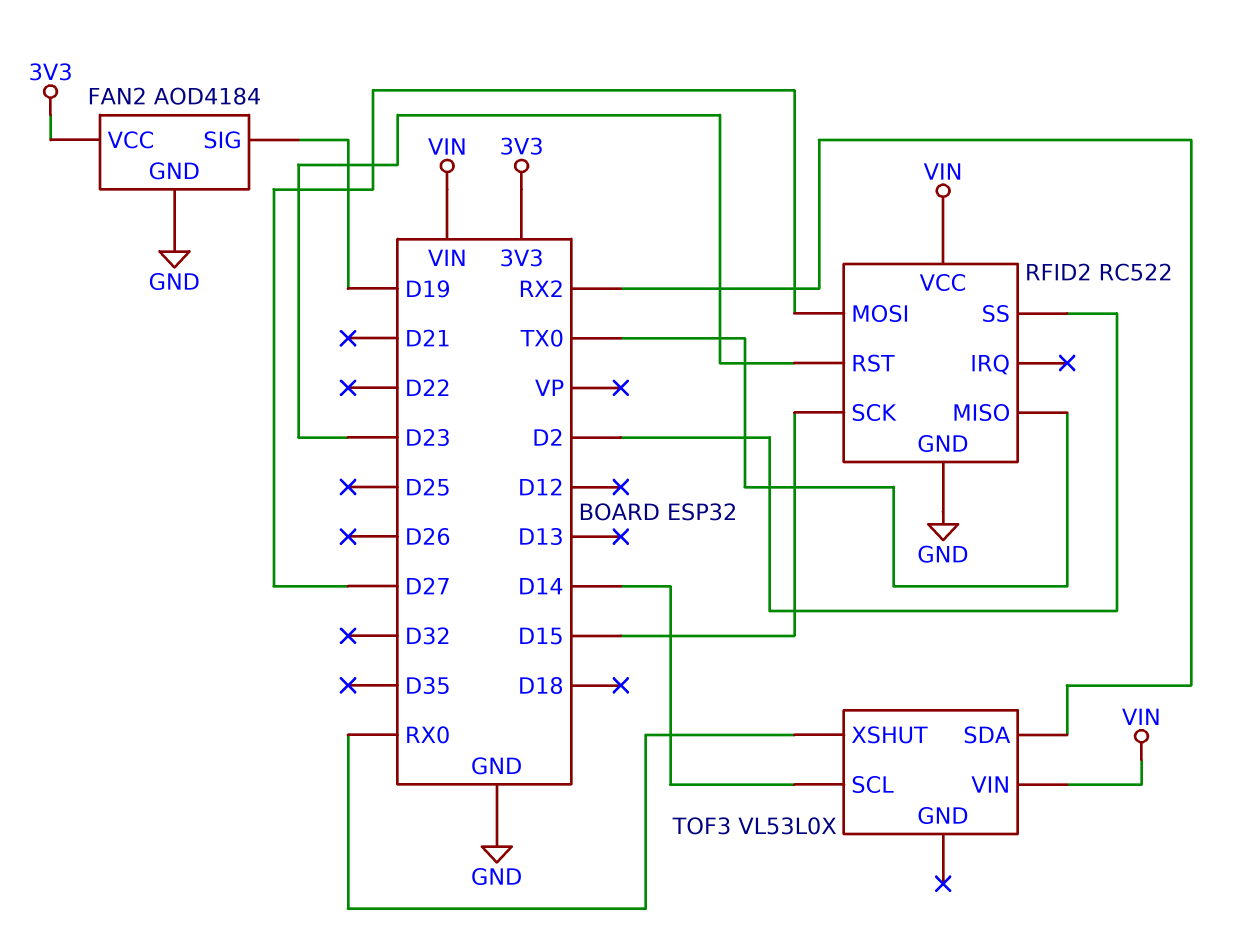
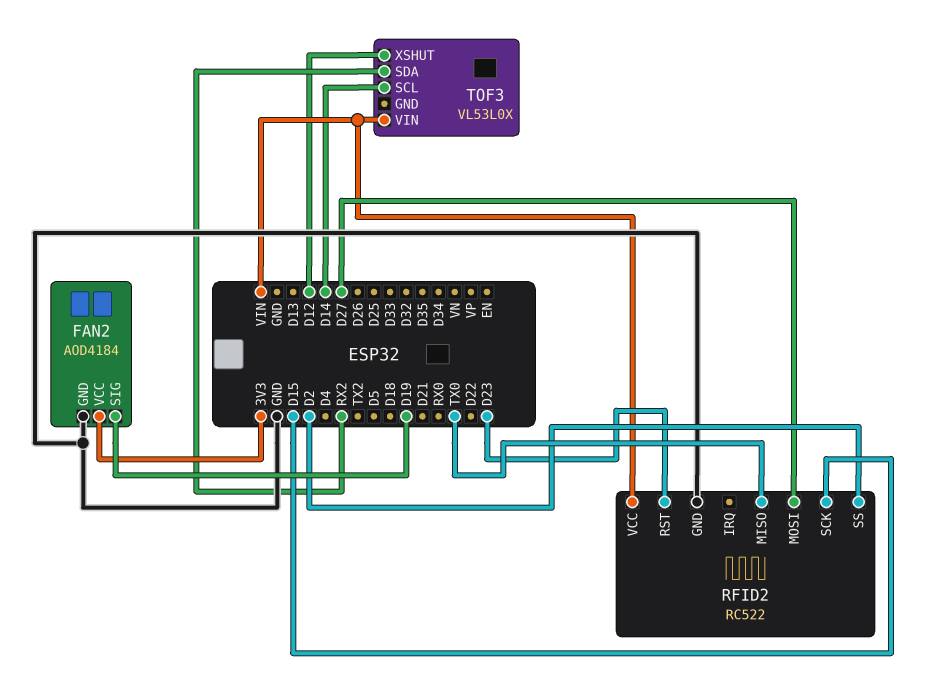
TOF3 pin XSHUT: RX0 -> D12

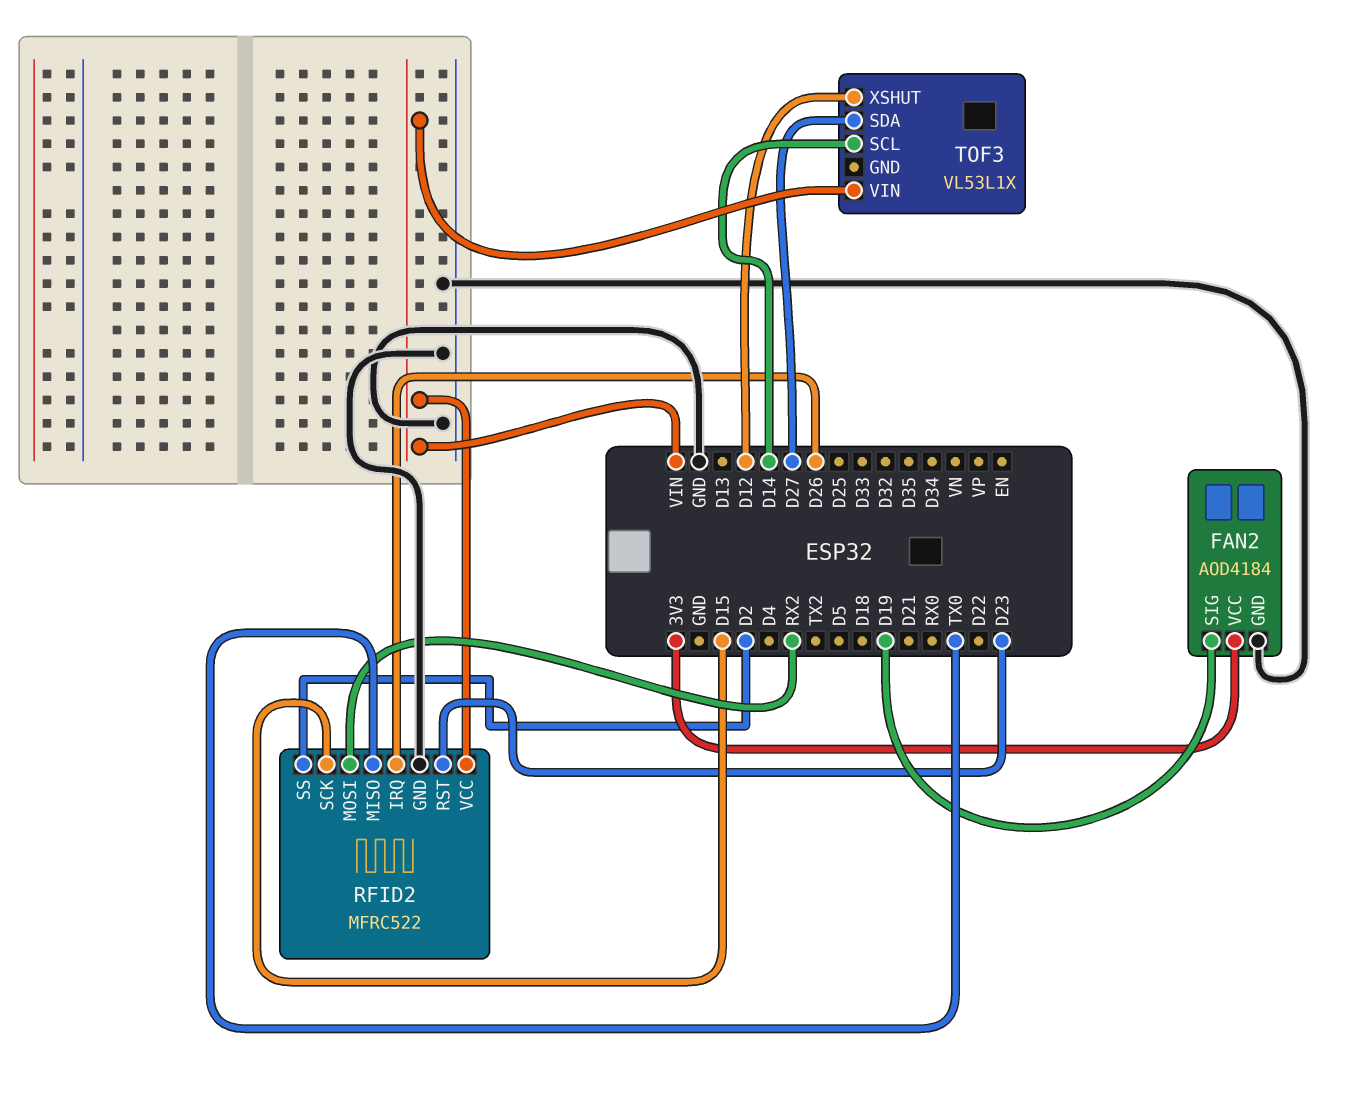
RFID2: RC522 -> MFRC522
RFID2 pin IRQ: none -> D26
RFID2 pin MOSI: D27 -> RX2
TOF3: VL53L0X -> VL53L1X
TOF3 pin SDA: RX2 -> D27

